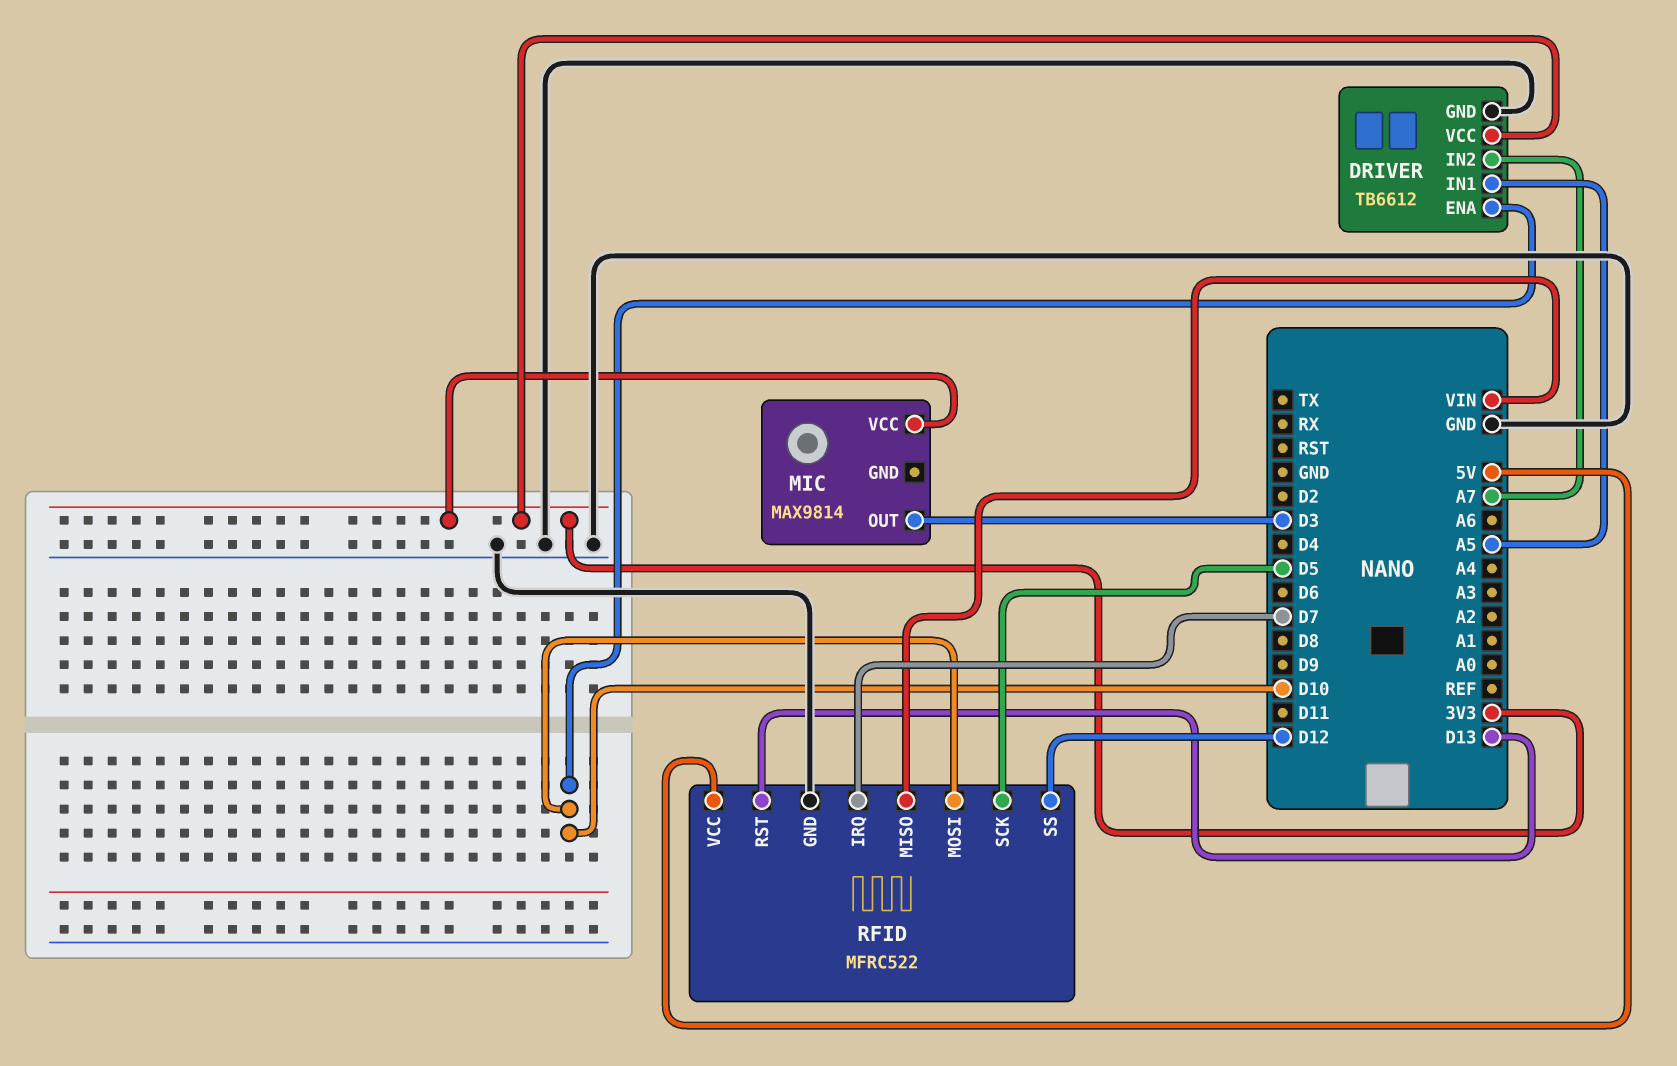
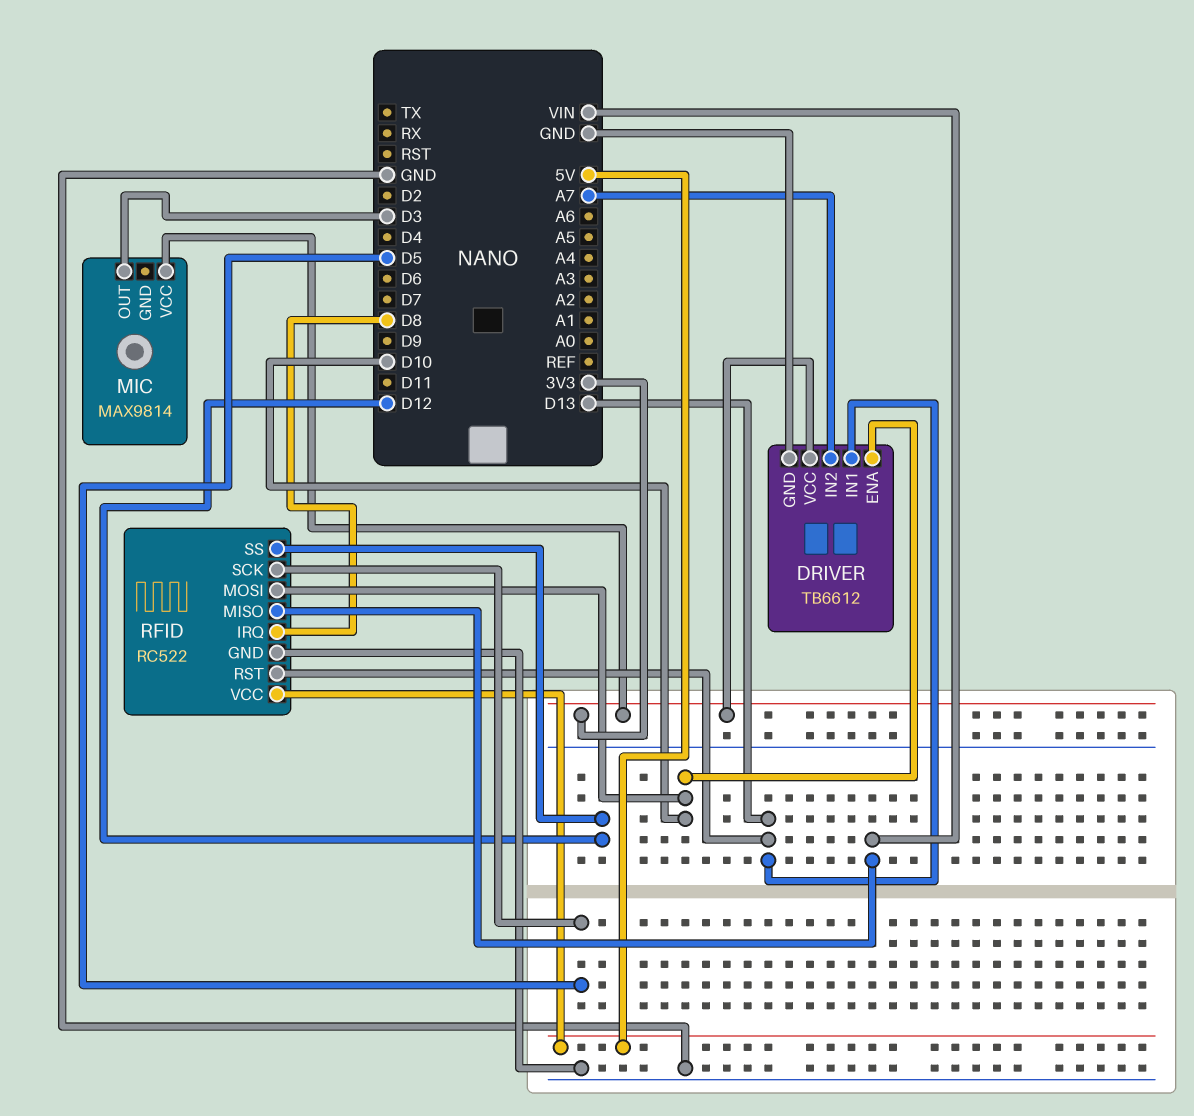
DRIVER pin IN1: A5 -> D13
RFID: MFRC522 -> RC522
RFID pin IRQ: D7 -> D8

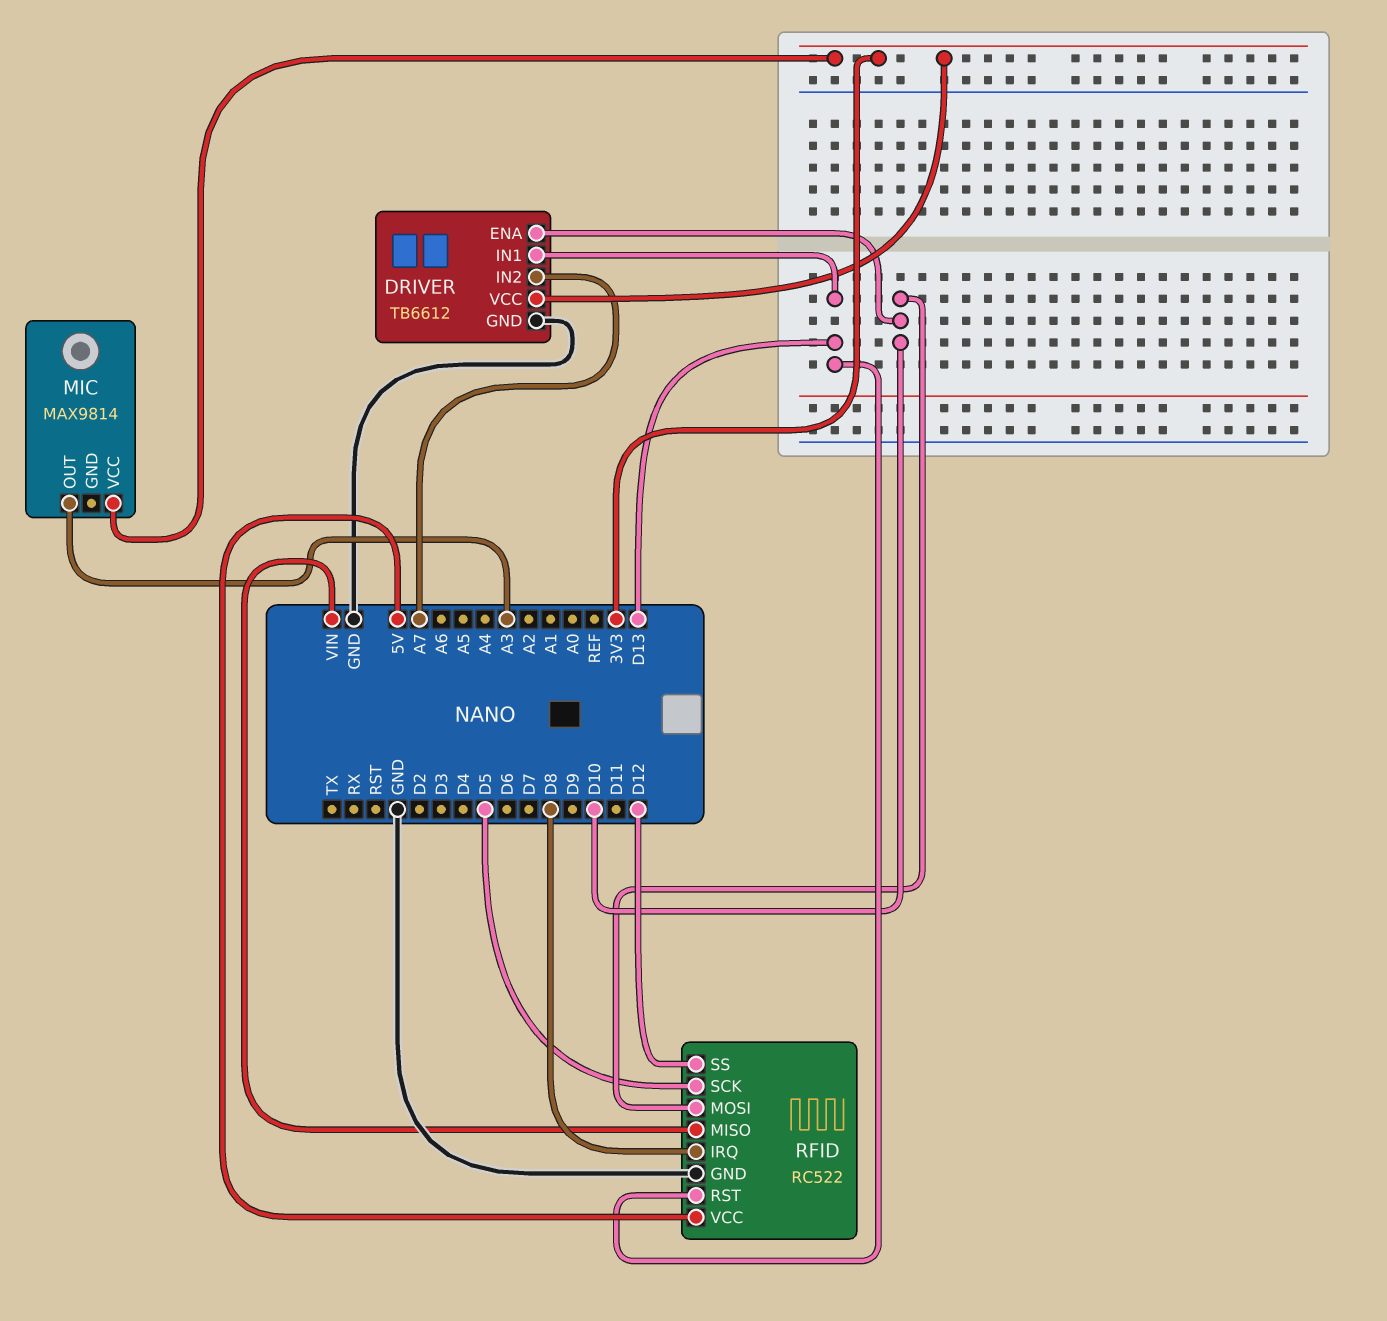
MIC pin OUT: D3 -> A3

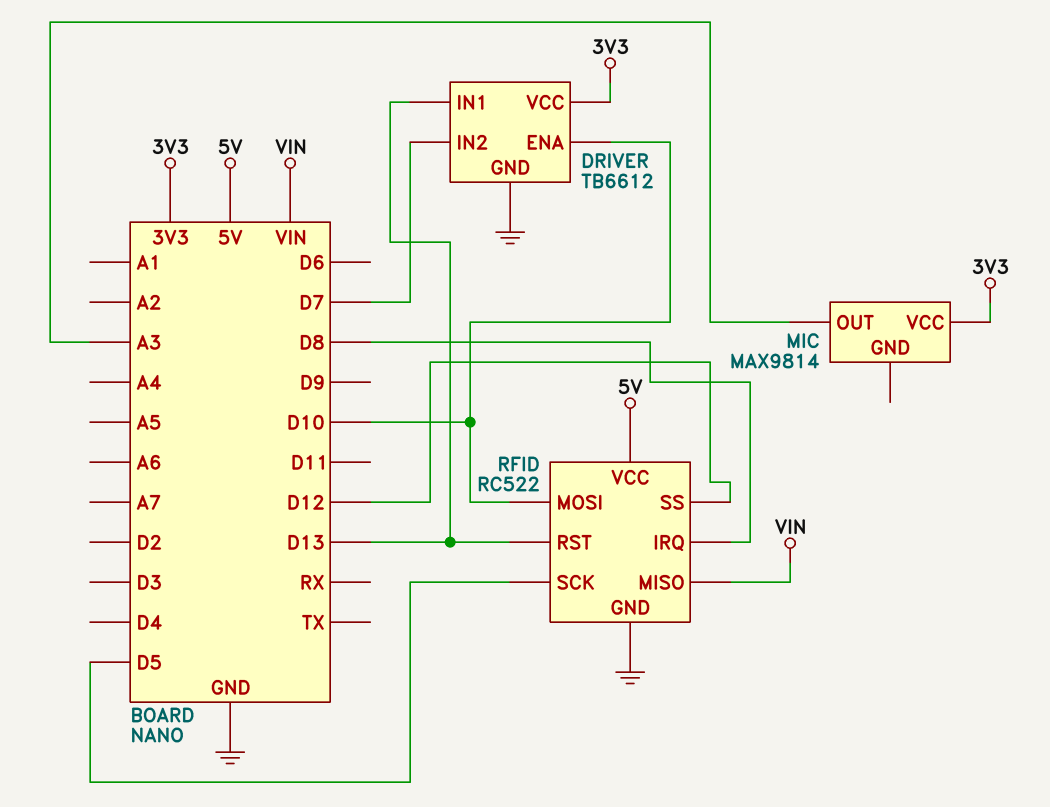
DRIVER pin IN2: A7 -> D7

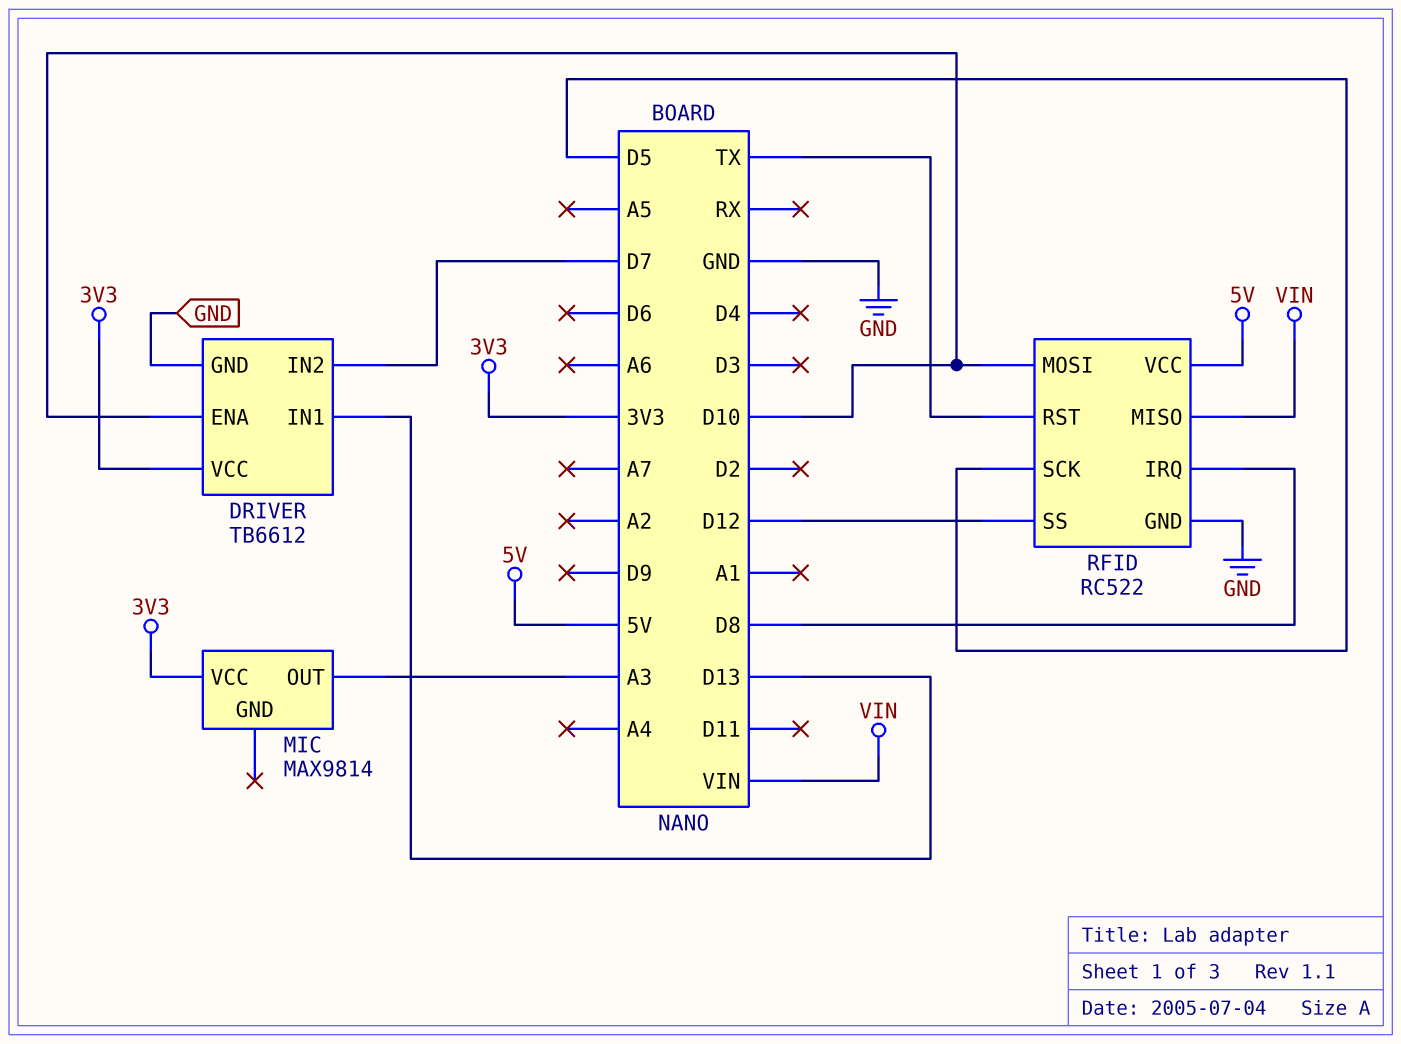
RFID pin RST: D13 -> TX

